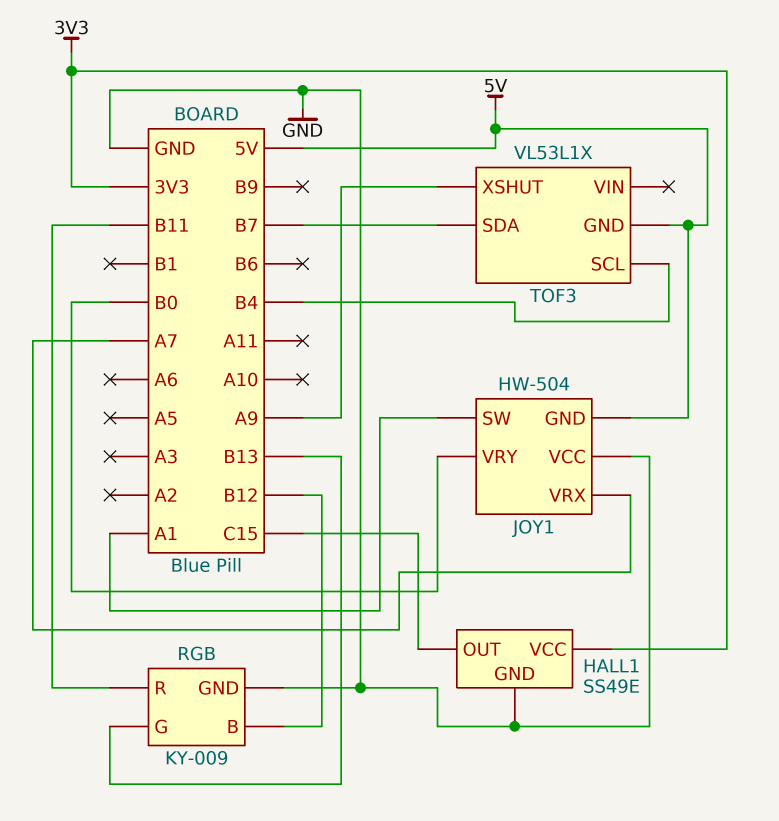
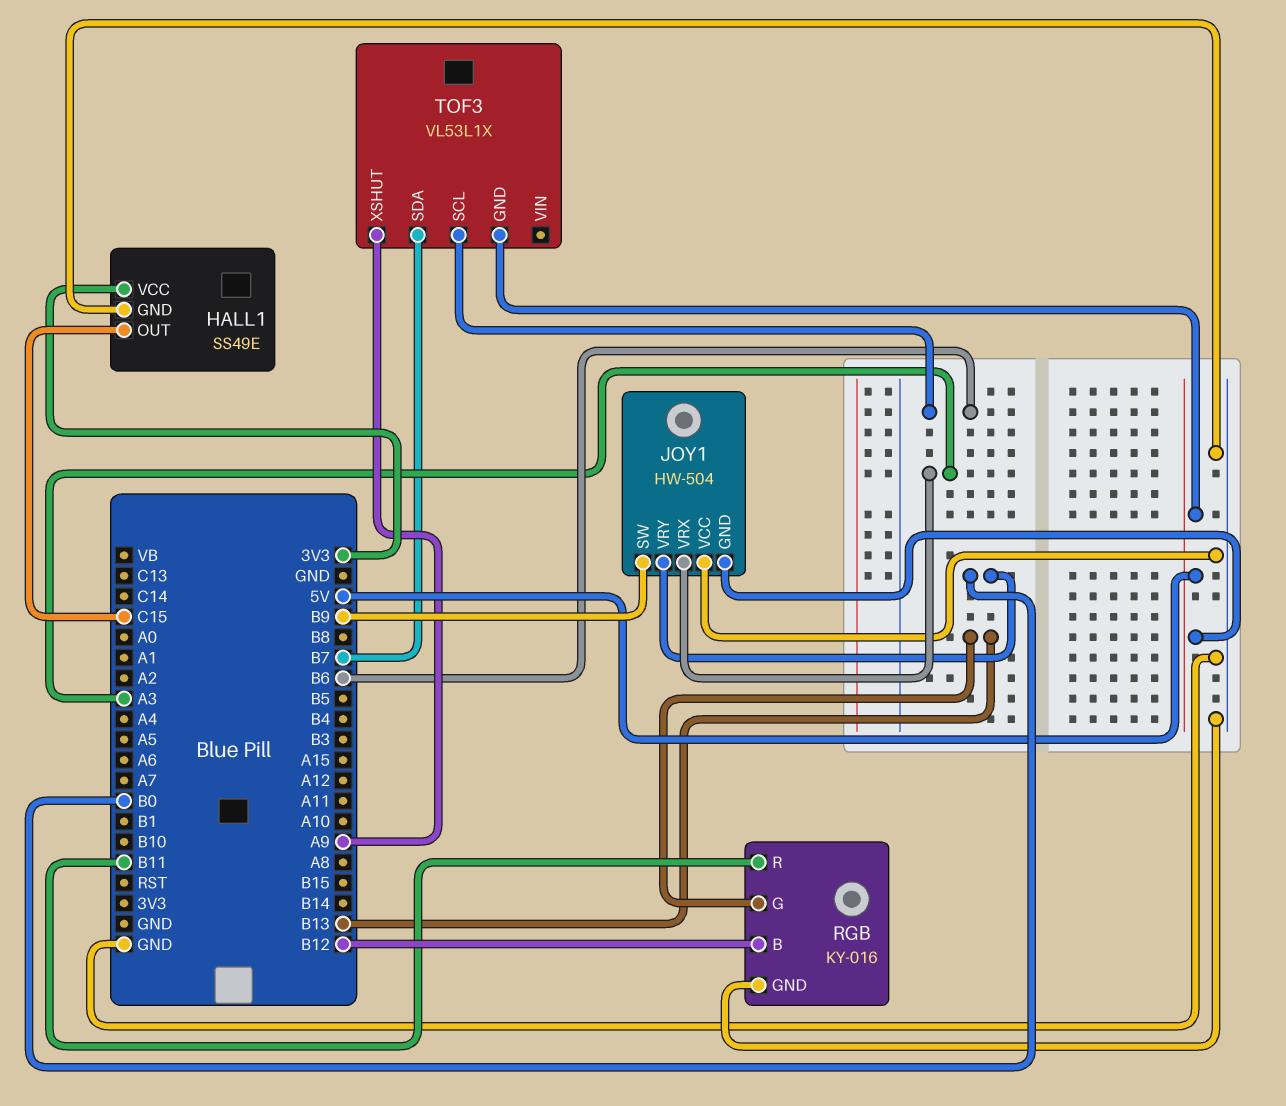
JOY1 pin SW: A1 -> B9
JOY1 pin VRX: A7 -> A3
RGB: KY-009 -> KY-016
TOF3 pin SCL: B4 -> B6

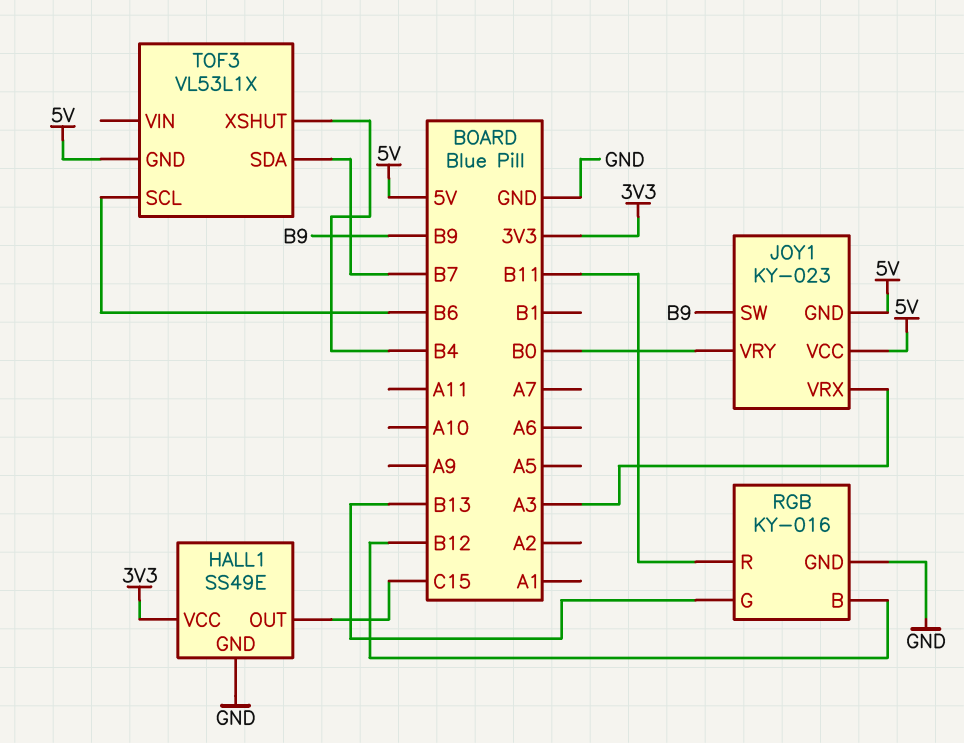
JOY1: HW-504 -> KY-023
JOY1 pin VCC: GND -> 5V
TOF3 pin XSHUT: A9 -> B4

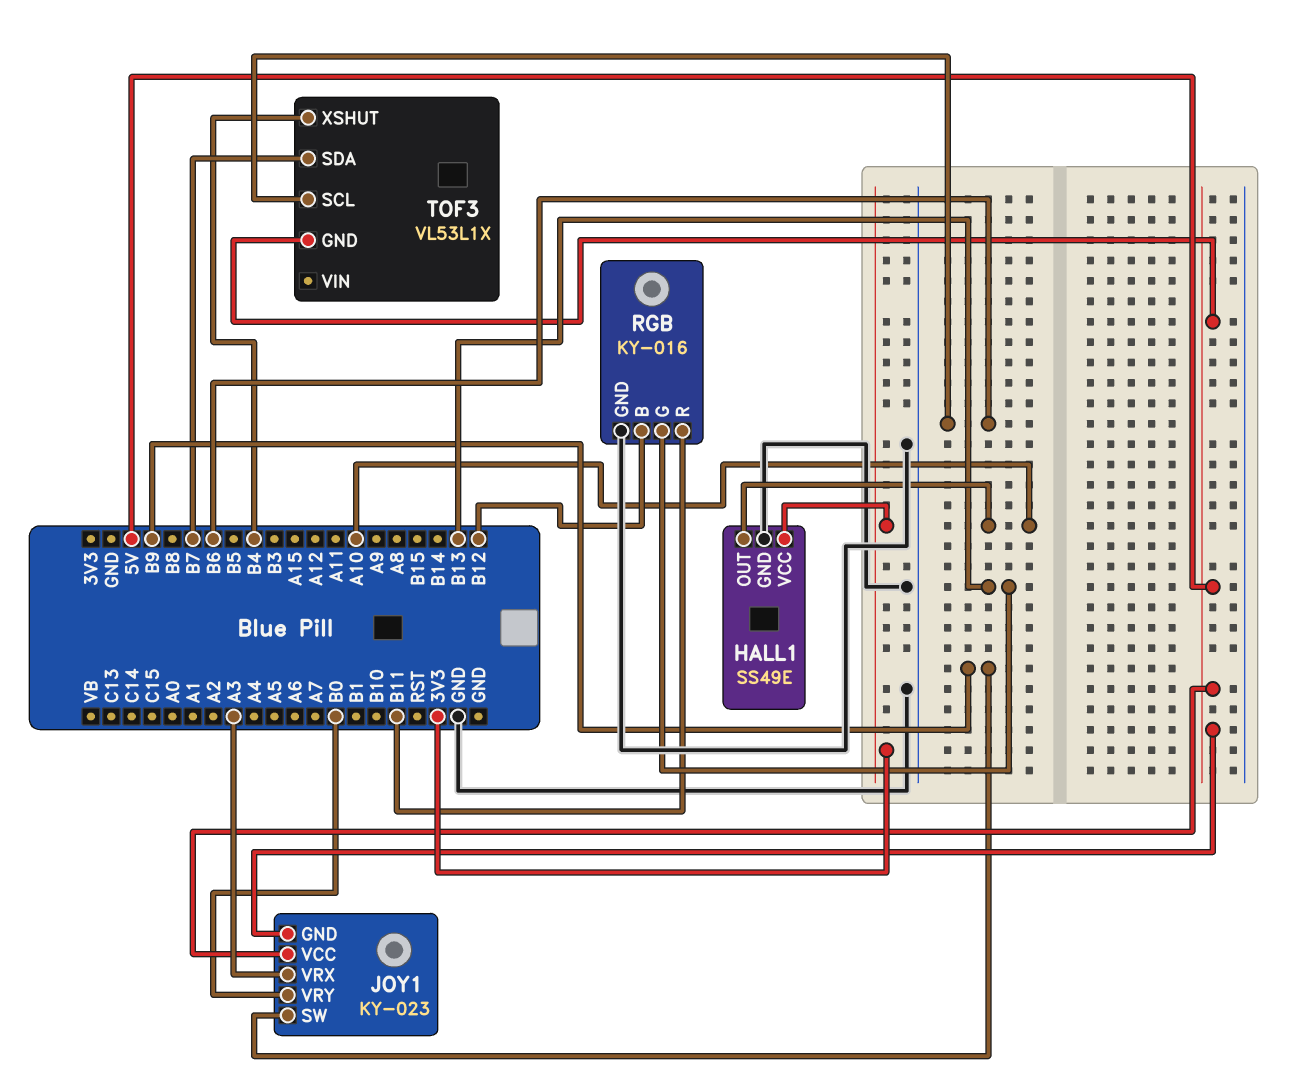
HALL1 pin OUT: C15 -> A10

